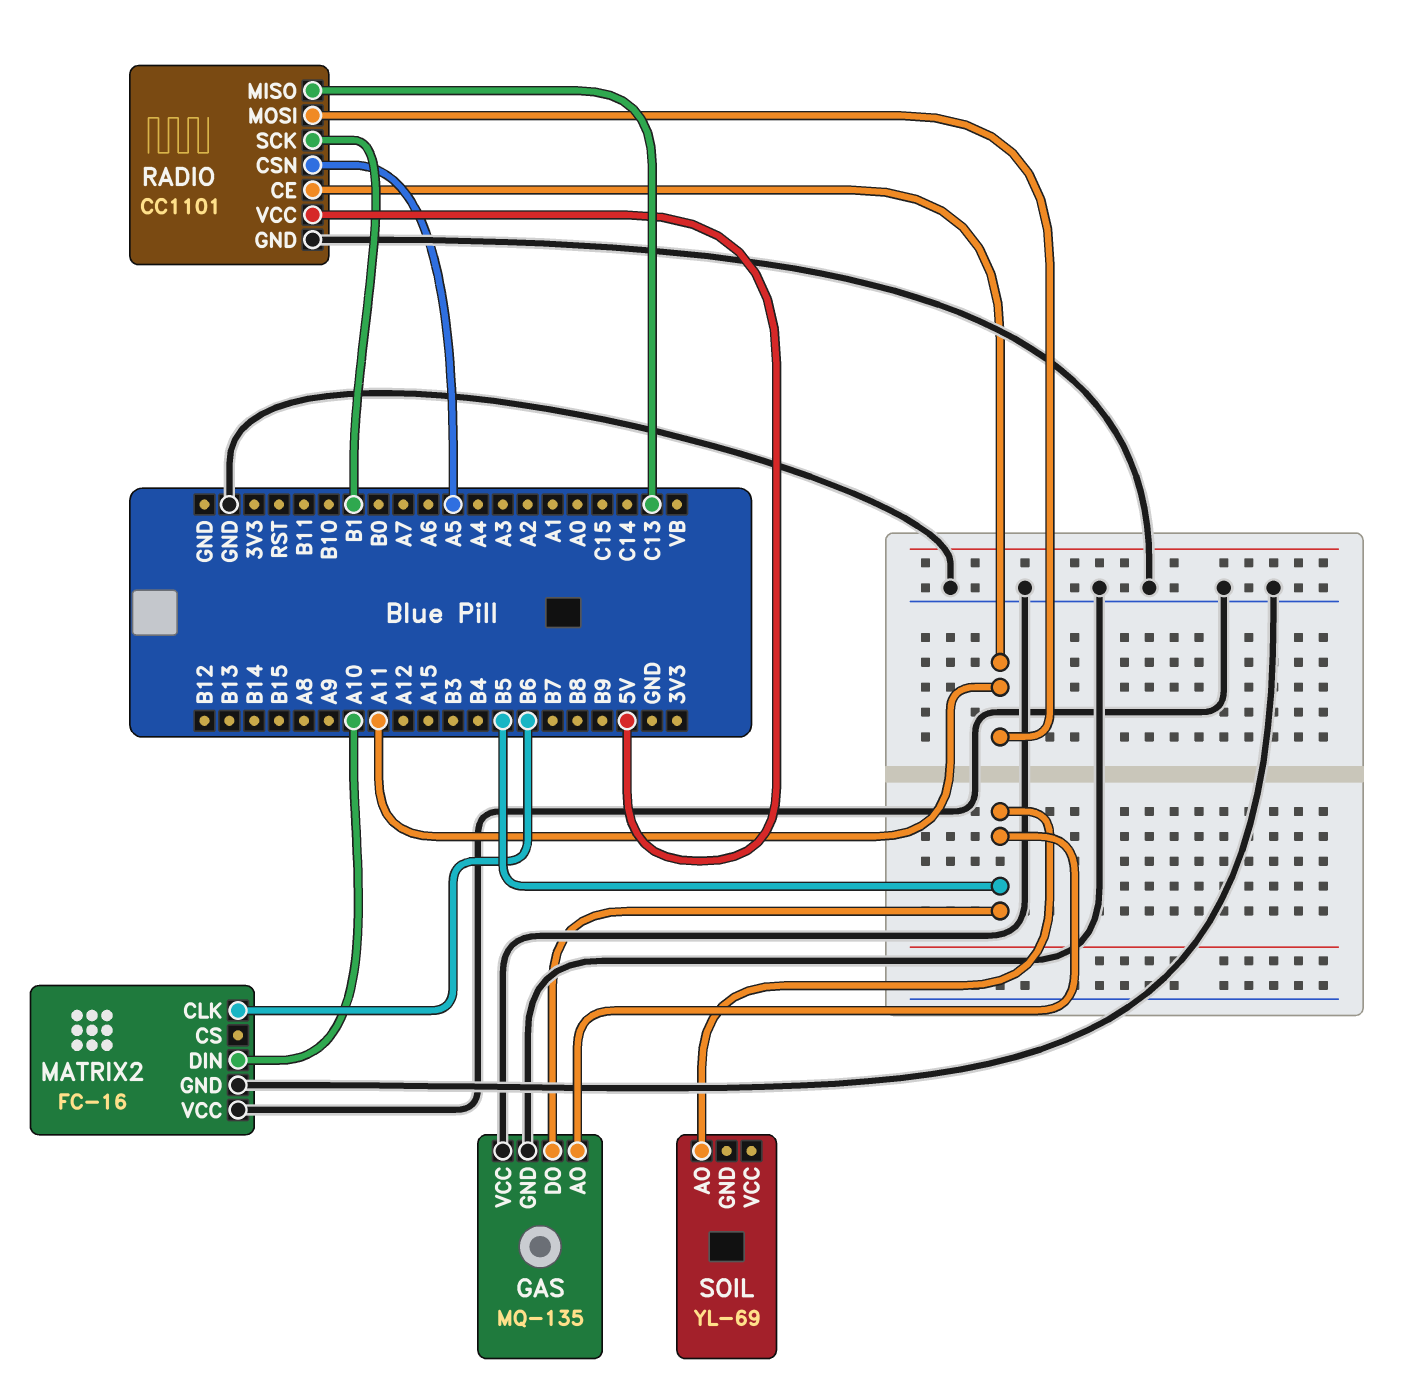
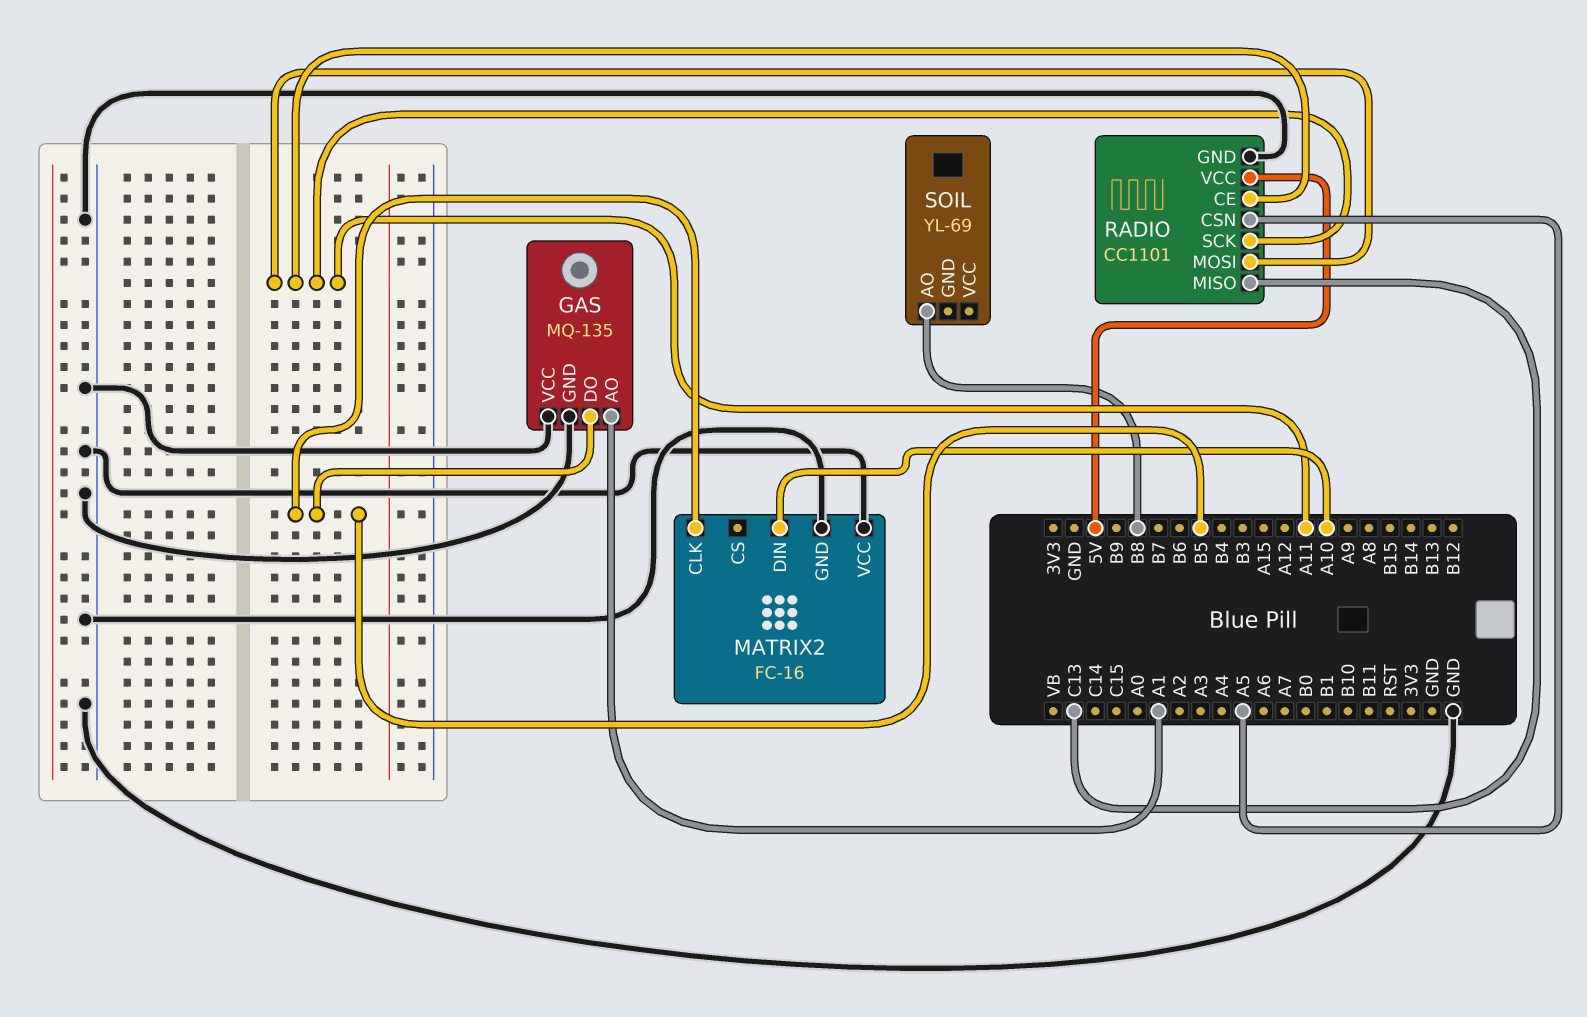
GAS pin AO: B5 -> A1
MATRIX2 pin CLK: B6 -> B5
RADIO pin SCK: B1 -> A11
SOIL pin AO: B5 -> B8

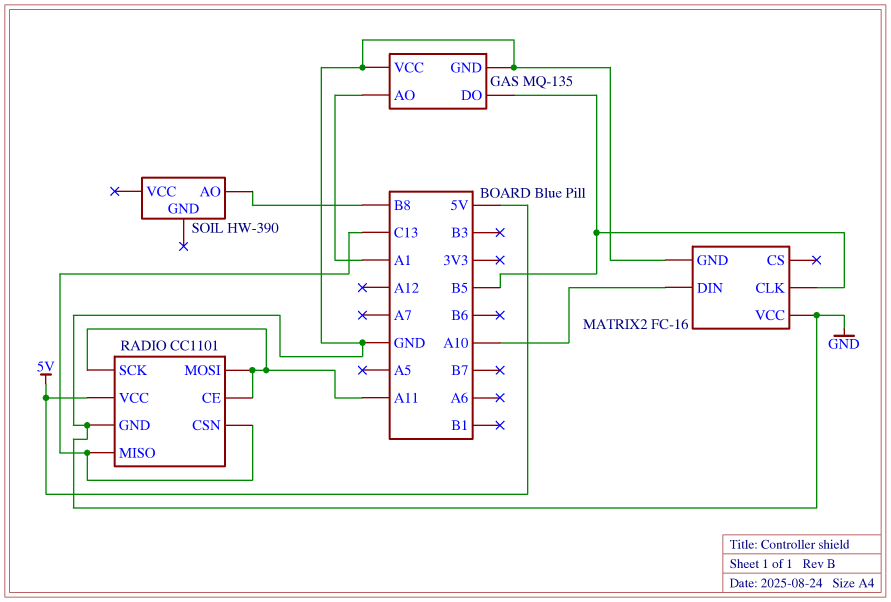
RADIO pin CSN: A5 -> C13
SOIL: YL-69 -> HW-390

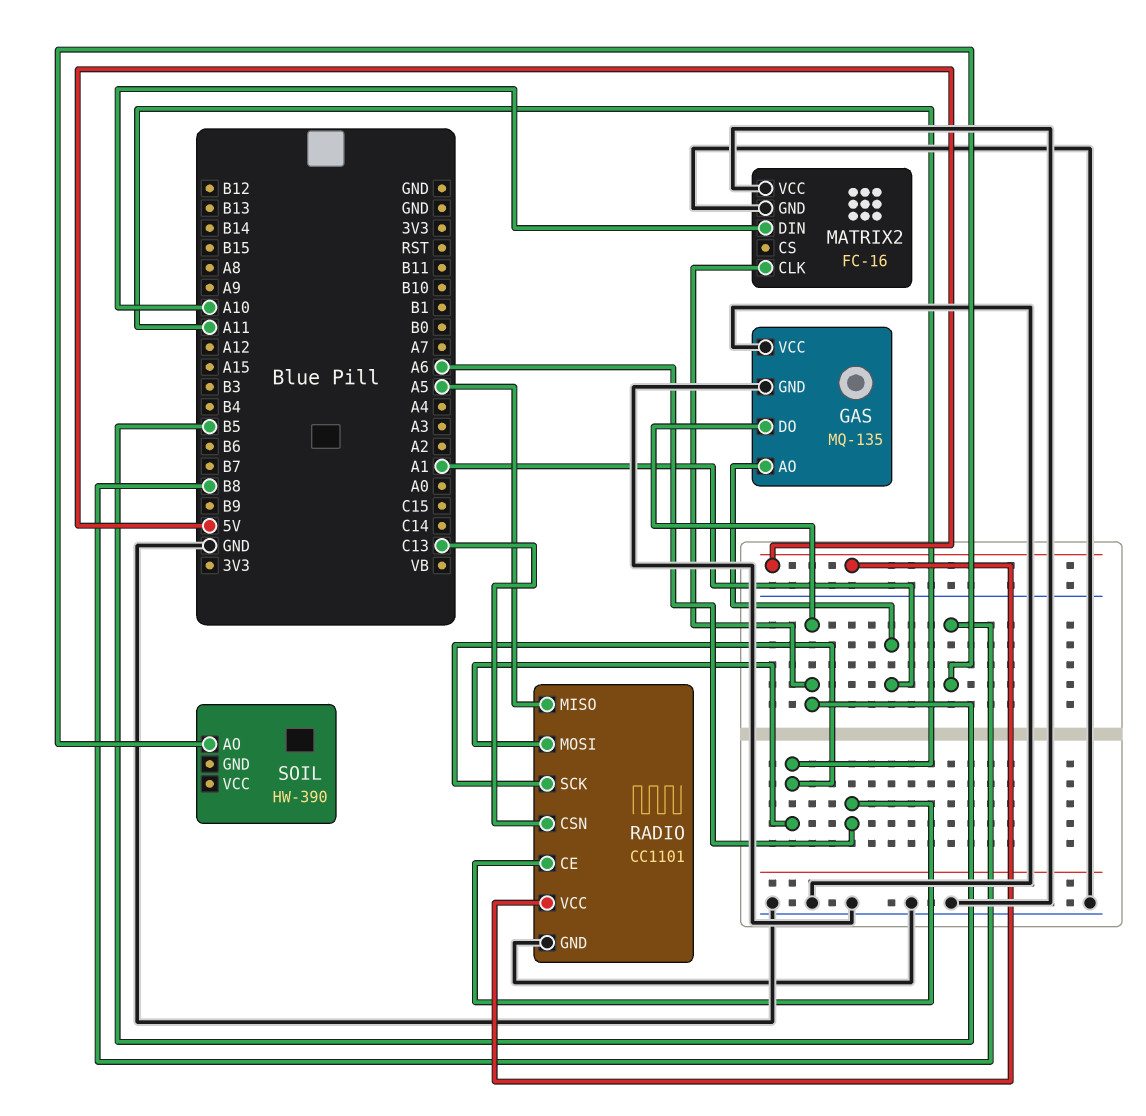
RADIO pin CE: A11 -> A6
RADIO pin MISO: C13 -> A5

